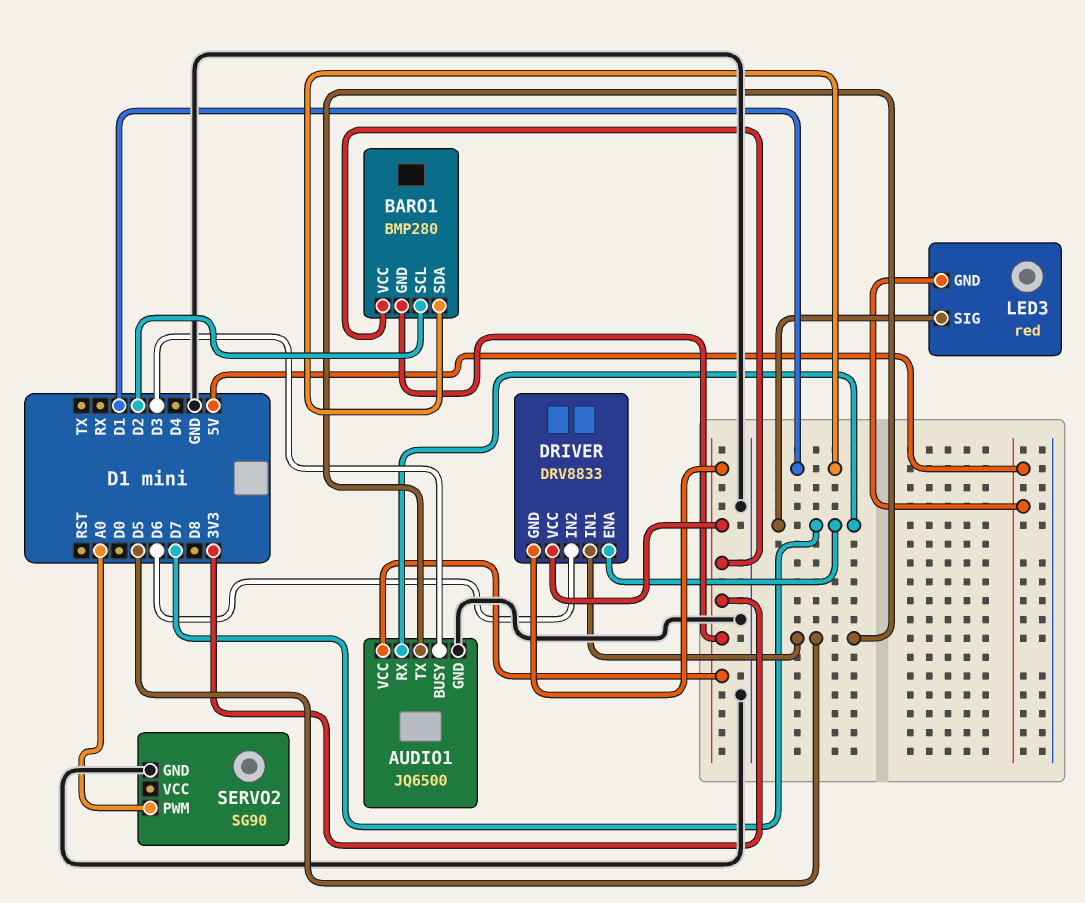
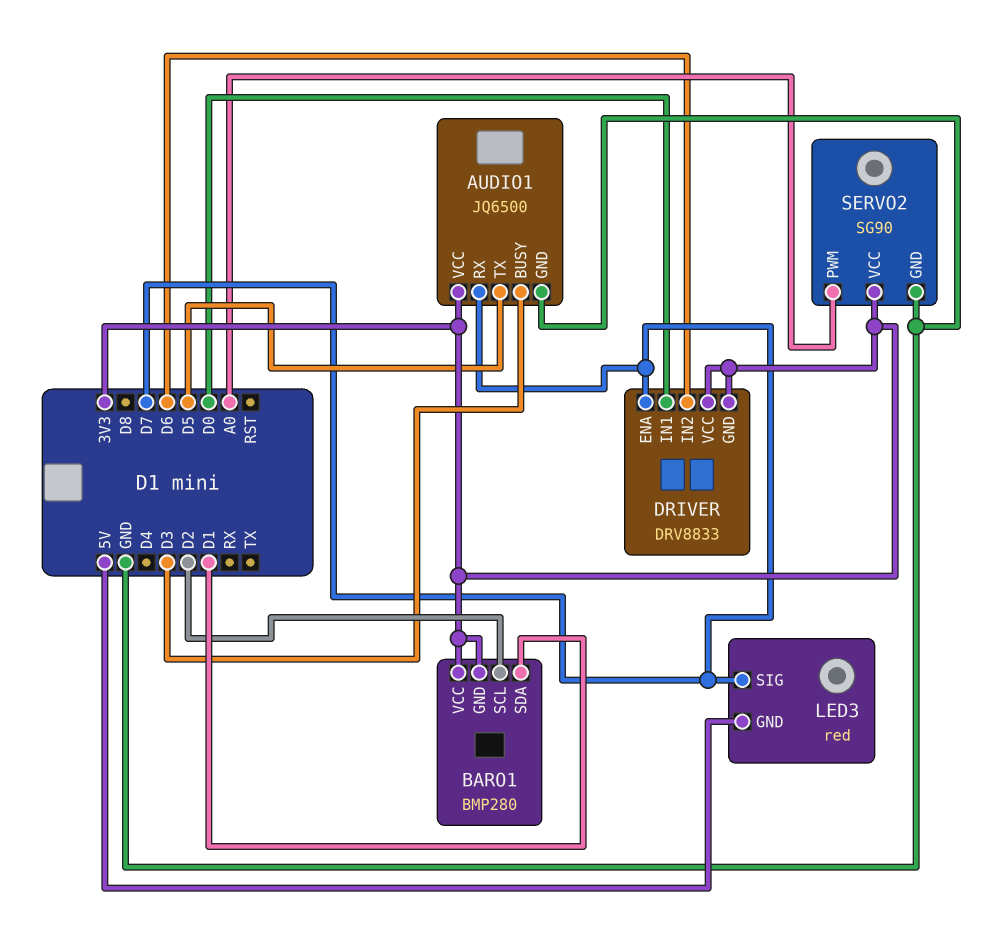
DRIVER pin IN1: D5 -> D0
SERVO2 pin VCC: none -> 3V3

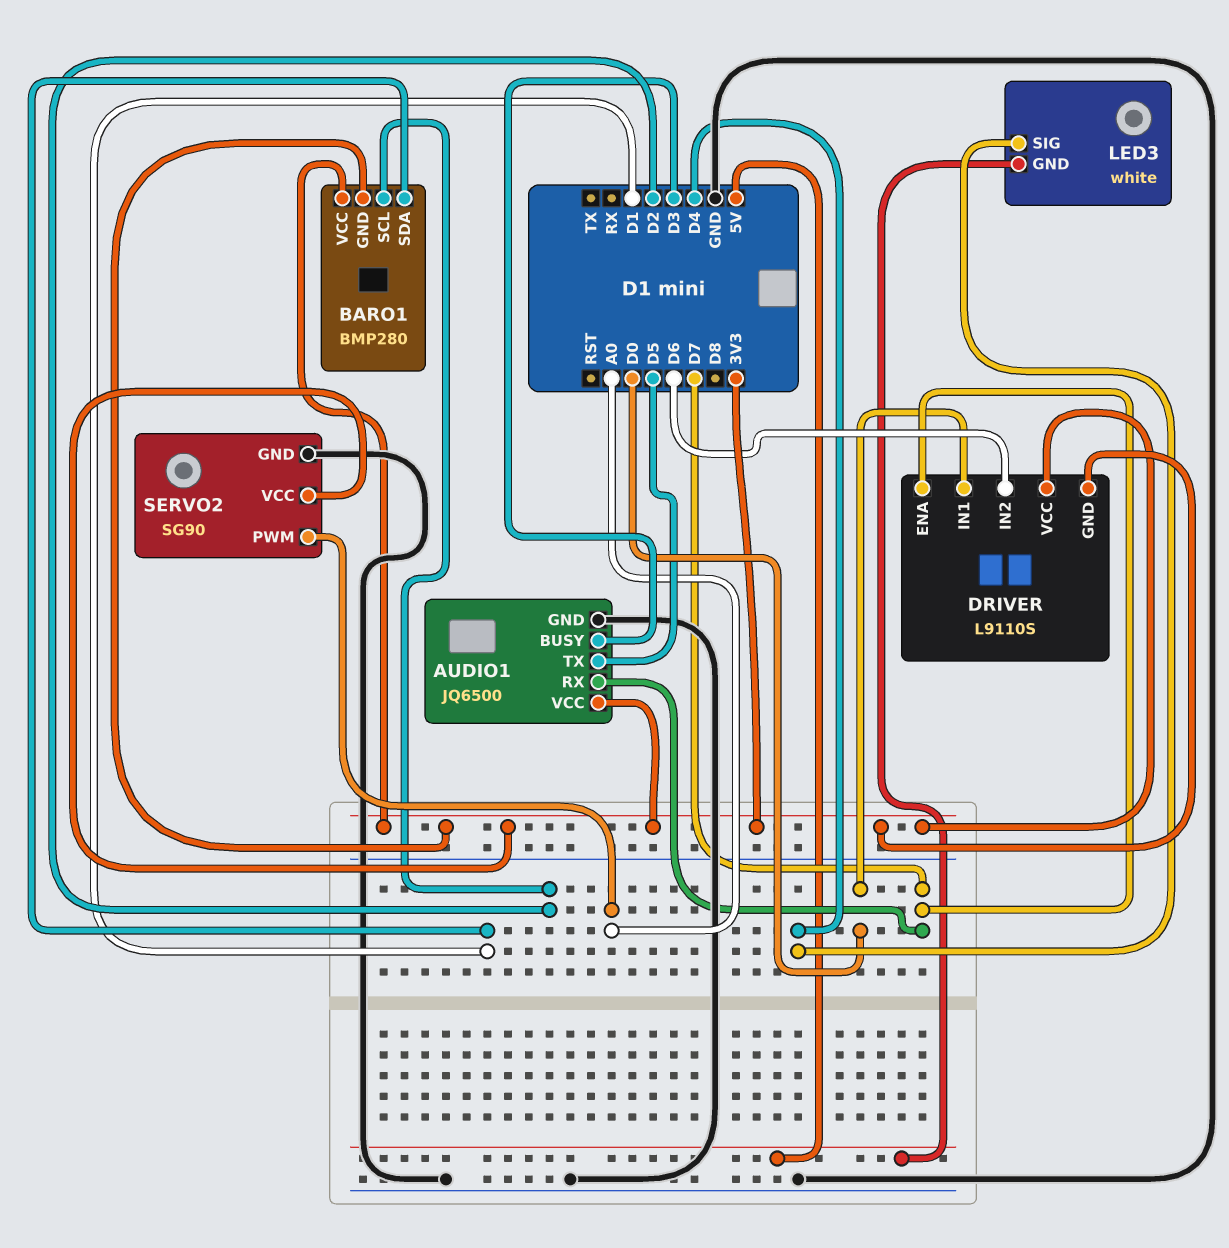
DRIVER: DRV8833 -> L9110S
LED3: red -> white
LED3 pin SIG: D7 -> D4

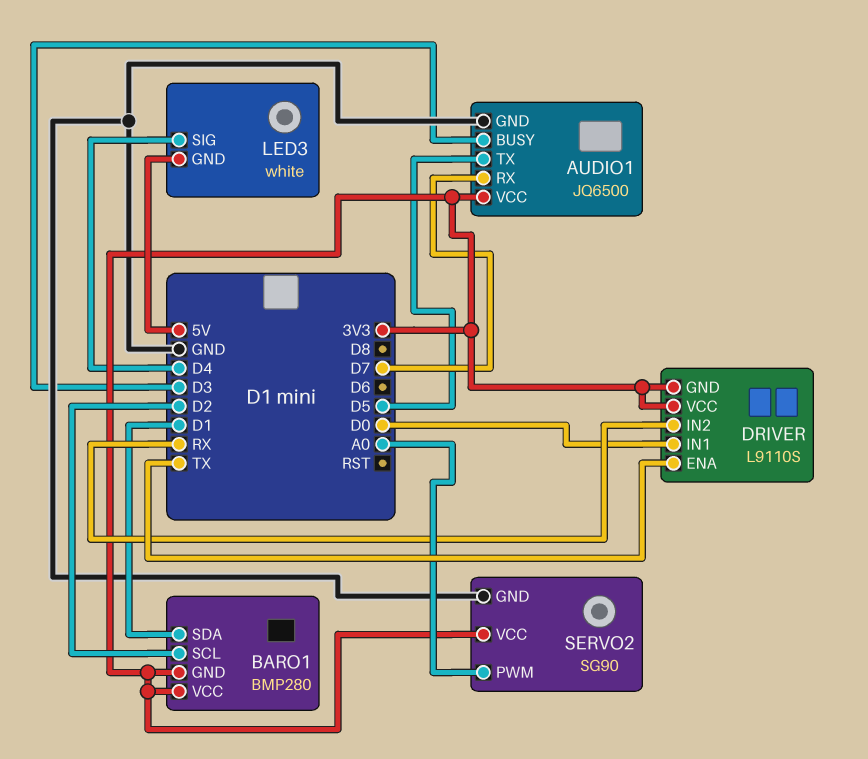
DRIVER pin ENA: D7 -> TX
DRIVER pin IN2: D6 -> RX

